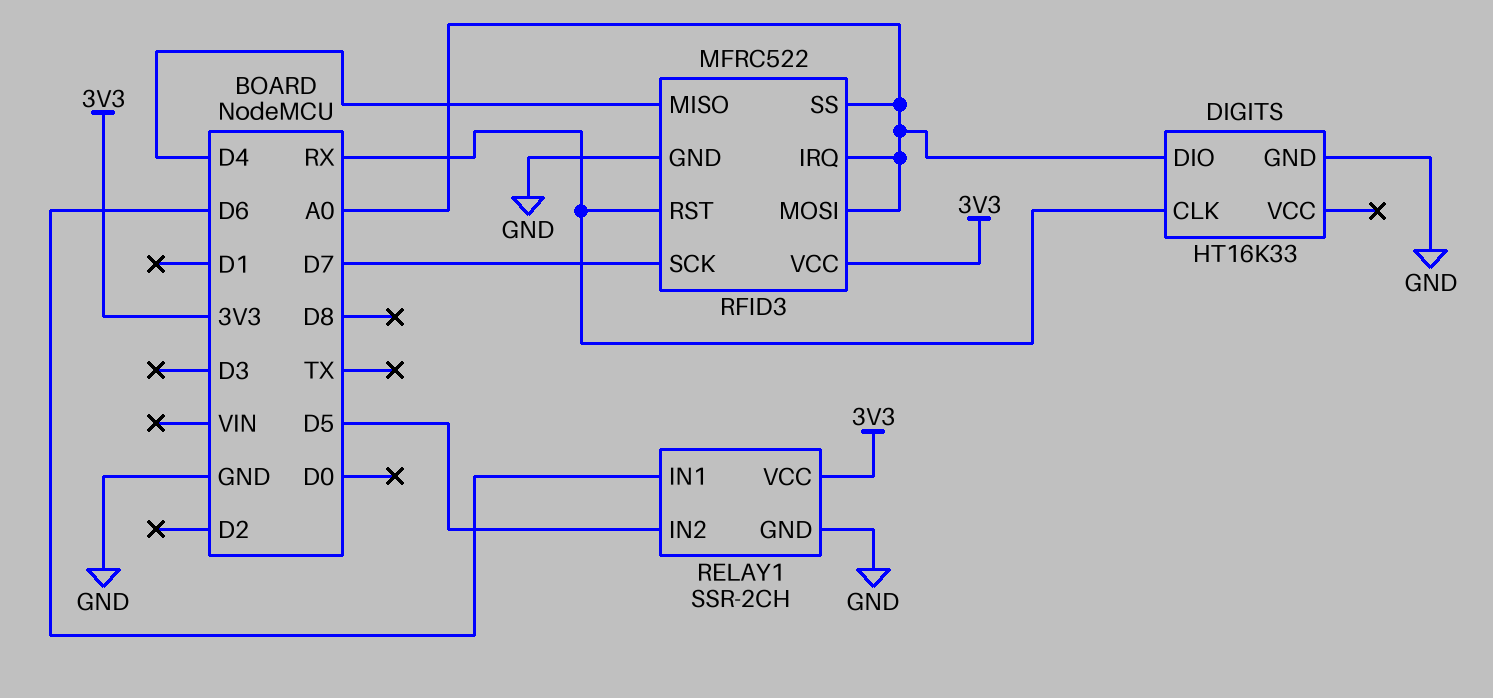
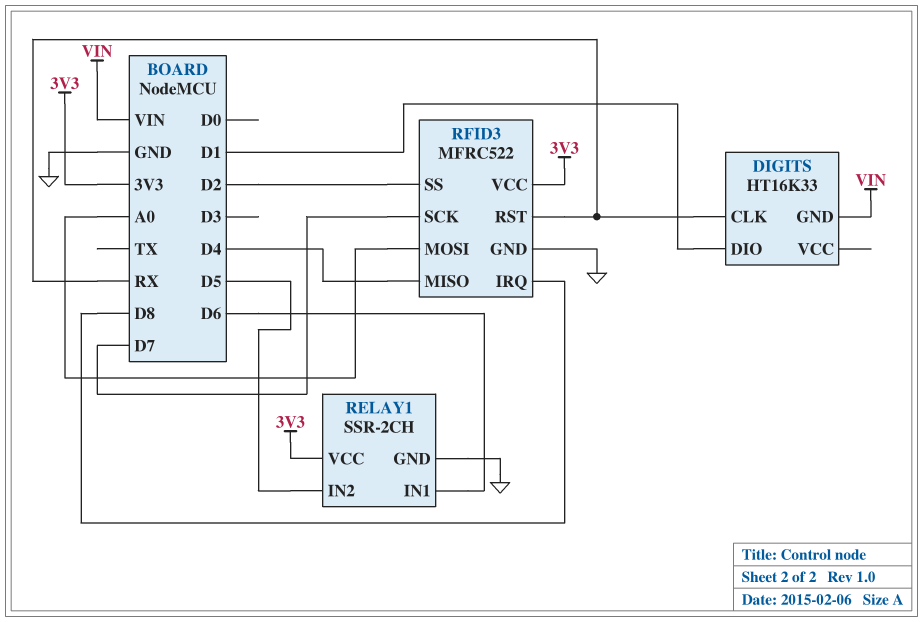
DIGITS pin DIO: A0 -> D1
DIGITS pin GND: GND -> VIN
RFID3 pin IRQ: A0 -> D8
RFID3 pin SS: A0 -> D2

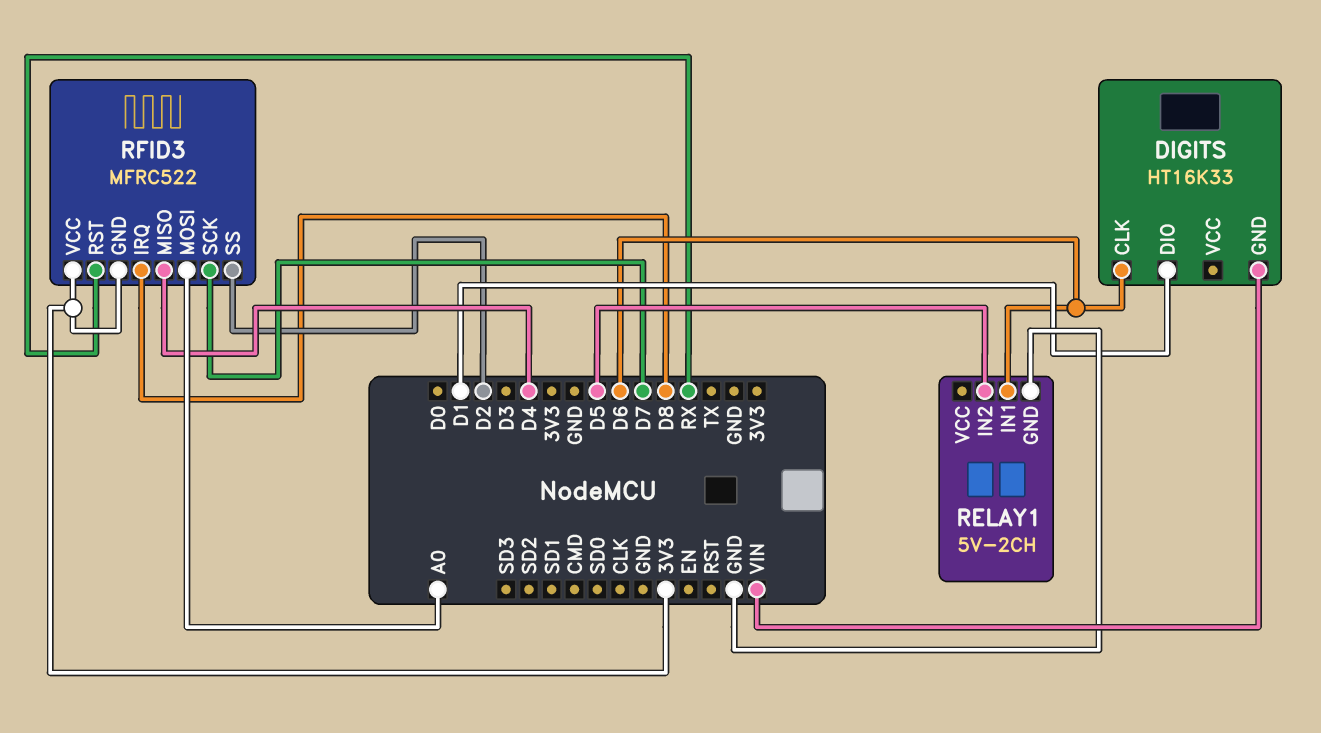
DIGITS pin CLK: RX -> D6
RELAY1: SSR-2CH -> 5V-2CH
RELAY1 pin VCC: 3V3 -> none
RFID3 pin GND: GND -> 3V3

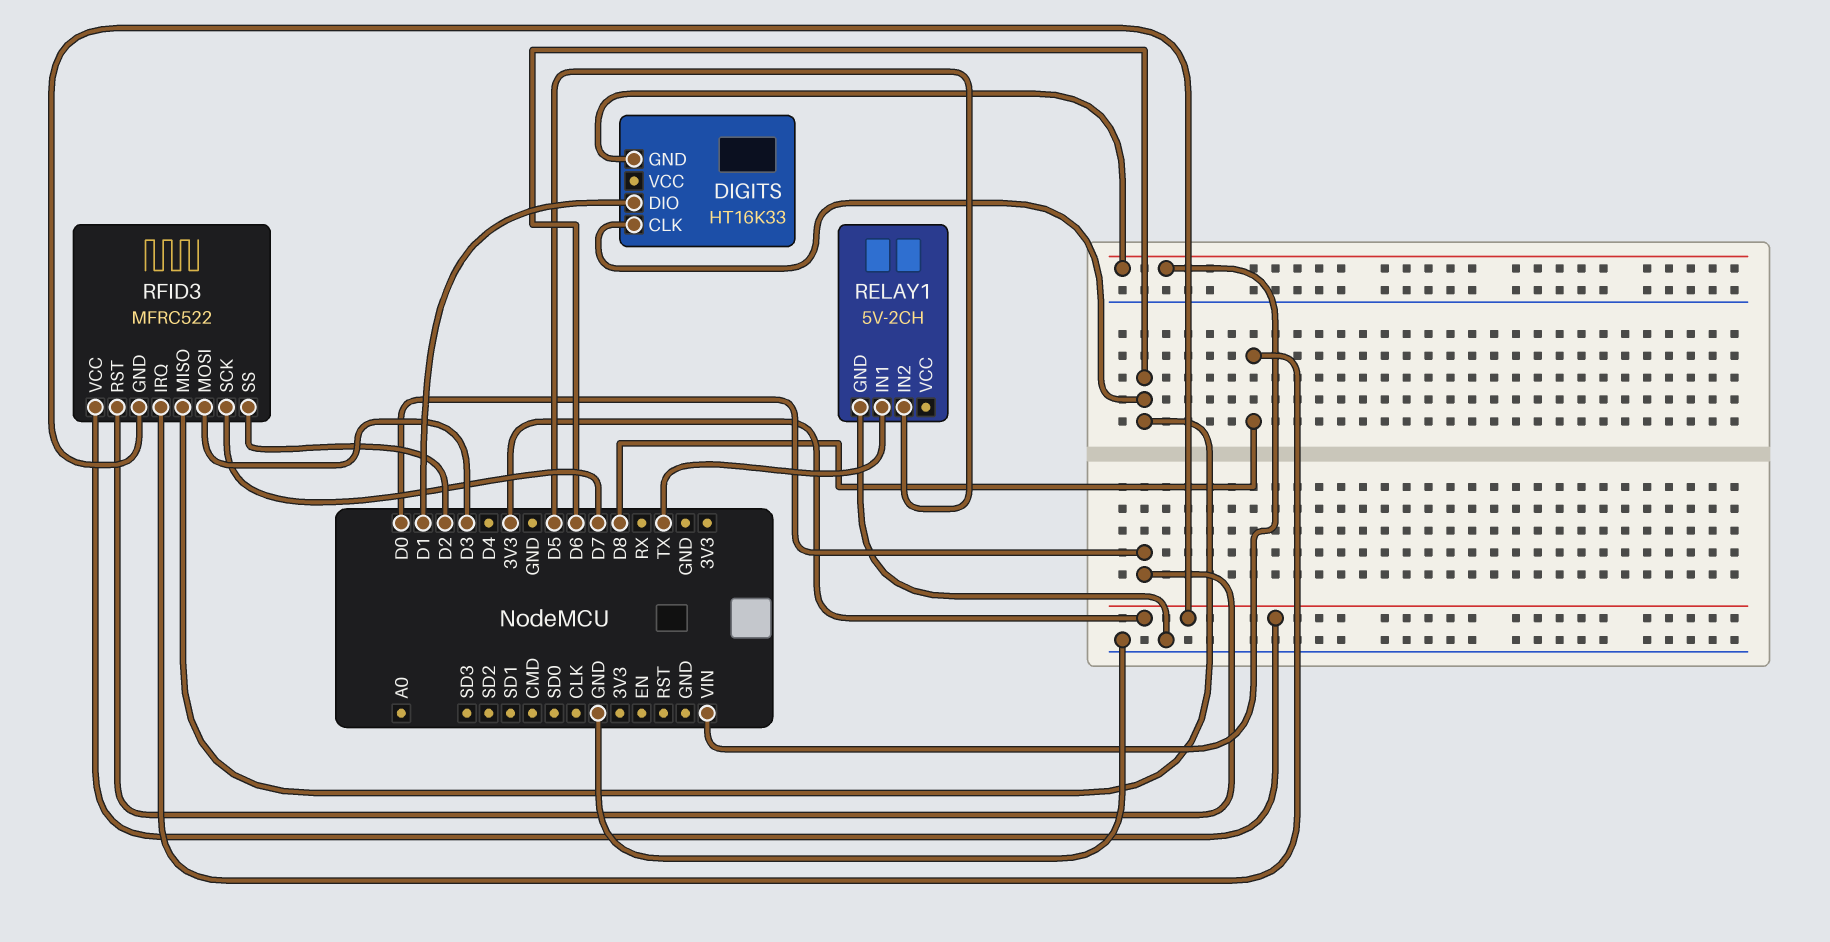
RELAY1 pin IN1: D6 -> TX
RFID3 pin MISO: D4 -> D6
RFID3 pin MOSI: A0 -> D3
RFID3 pin RST: RX -> D0

